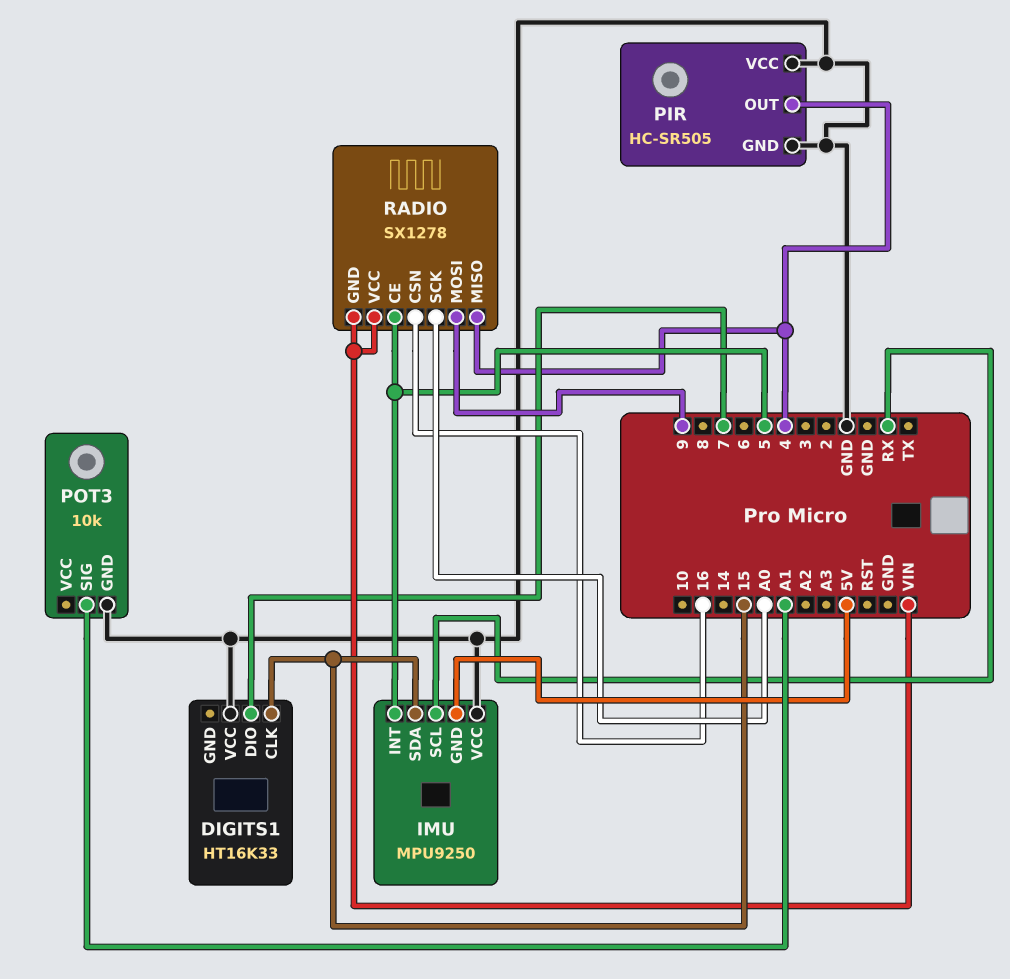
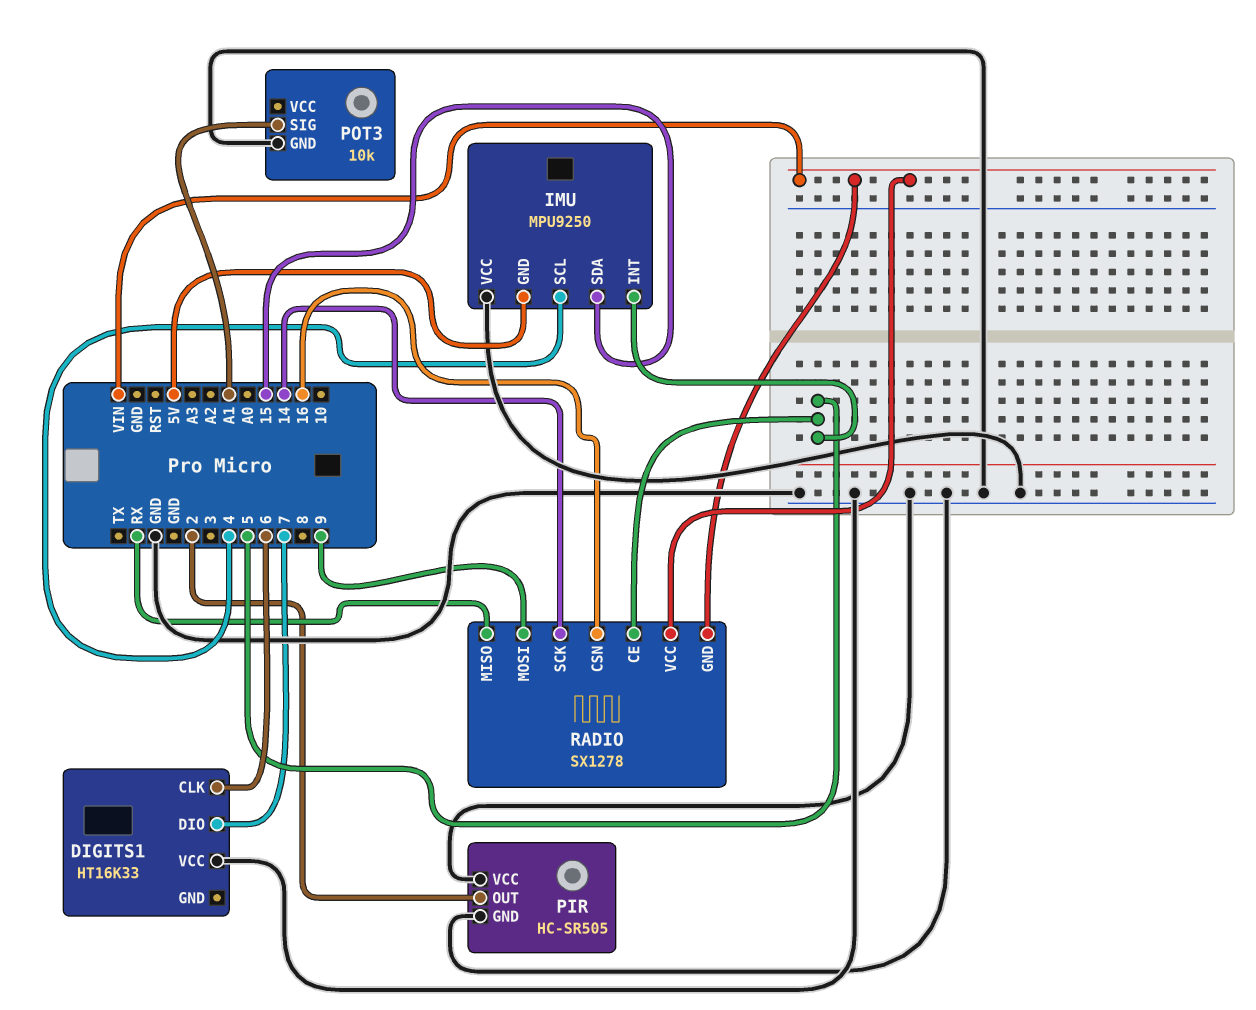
DIGITS1 pin CLK: 15 -> 6
IMU pin SCL: RX -> 4
PIR pin OUT: 4 -> 2
RADIO pin MISO: 4 -> RX
RADIO pin SCK: A0 -> 14

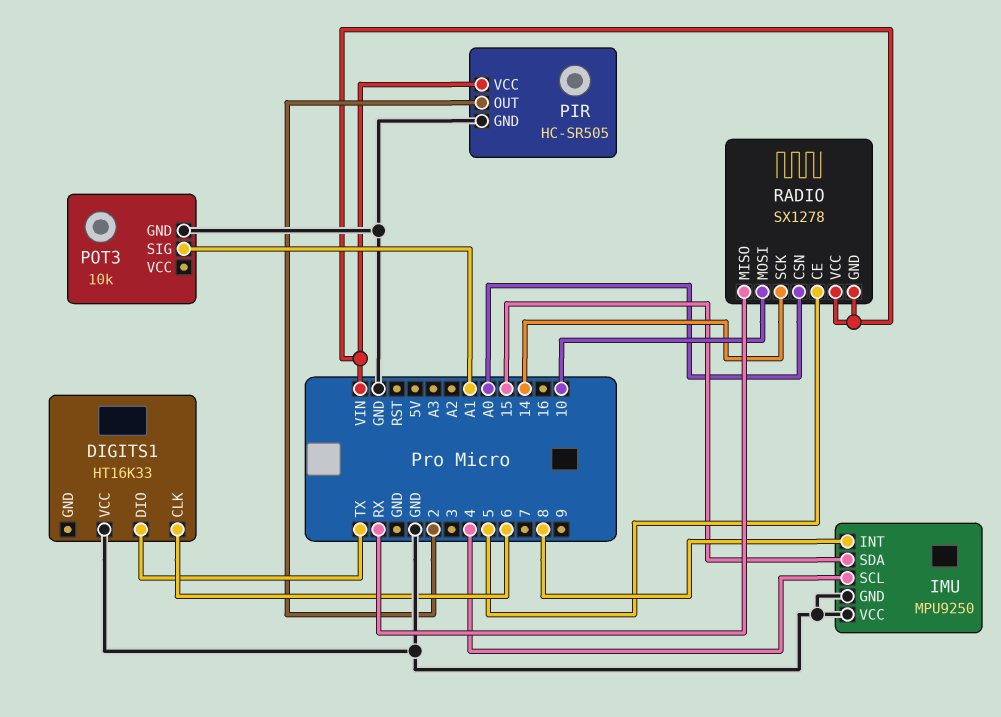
DIGITS1 pin DIO: 7 -> TX
IMU pin GND: 5V -> GND
IMU pin INT: 5 -> 8
PIR pin VCC: GND -> VIN
RADIO pin CSN: 16 -> A0
RADIO pin MOSI: 9 -> 10

